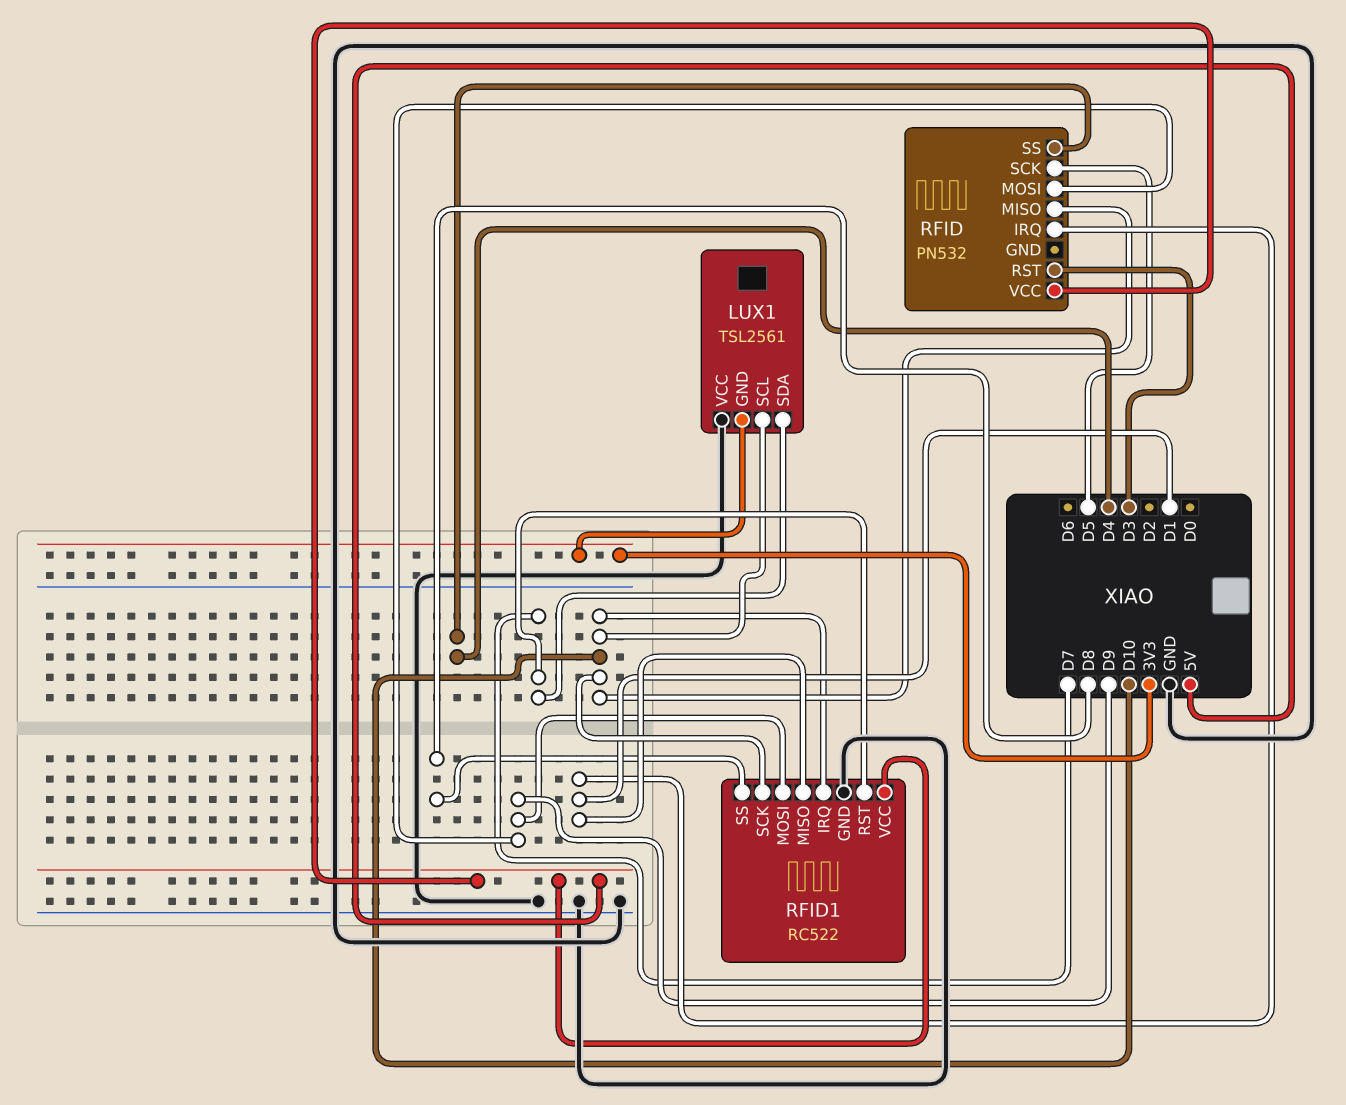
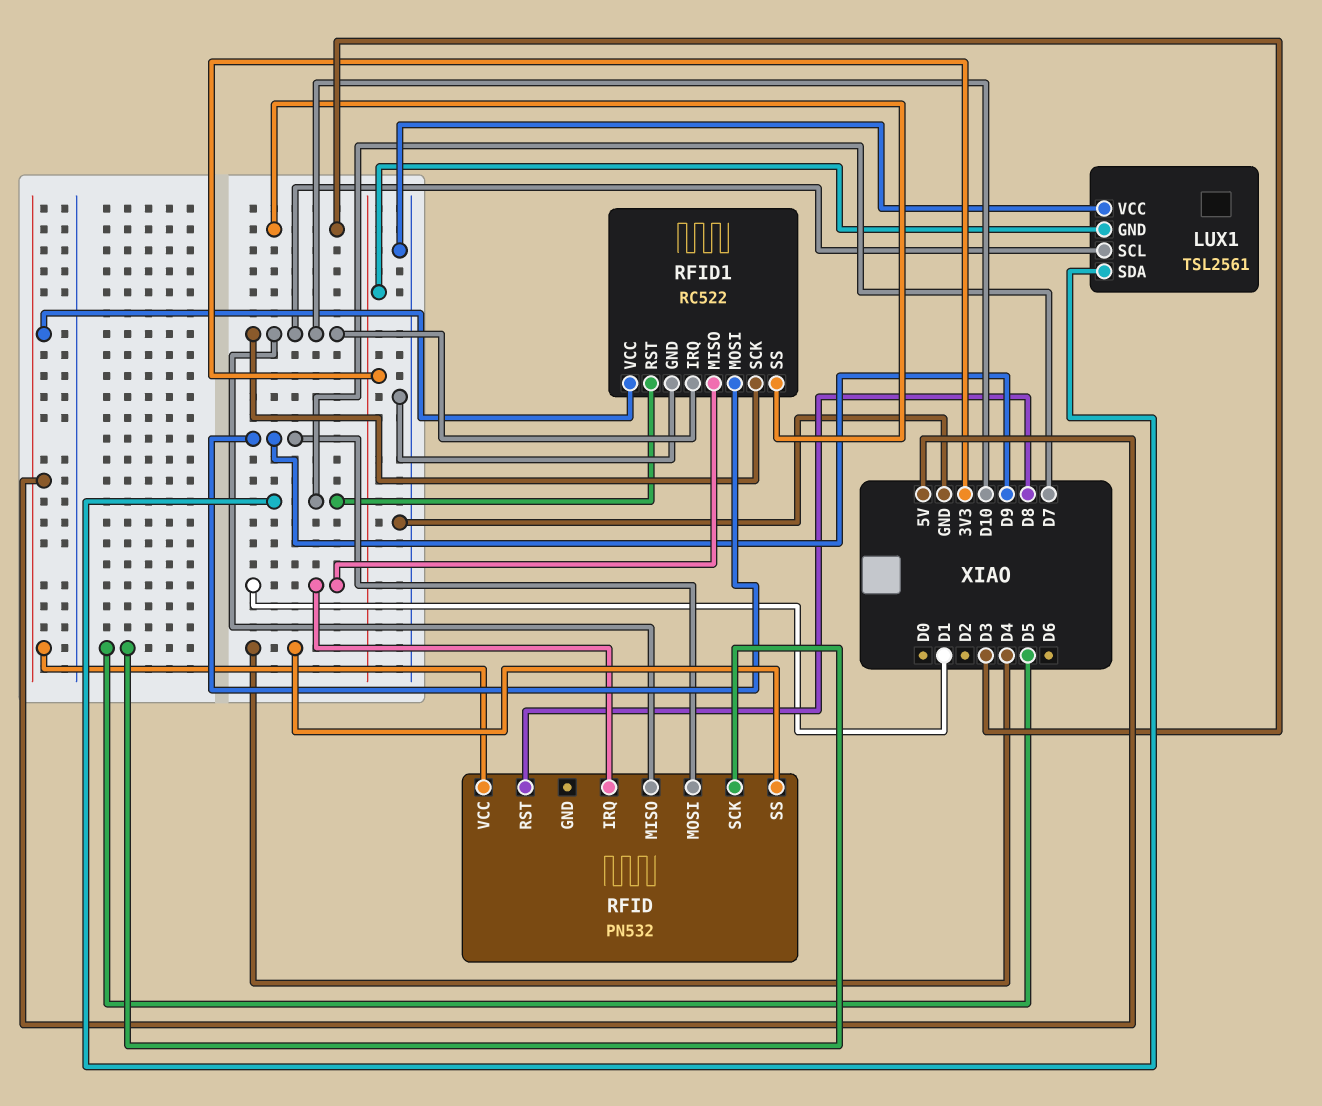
RFID pin RST: D3 -> D8
RFID1 pin SS: D8 -> D3

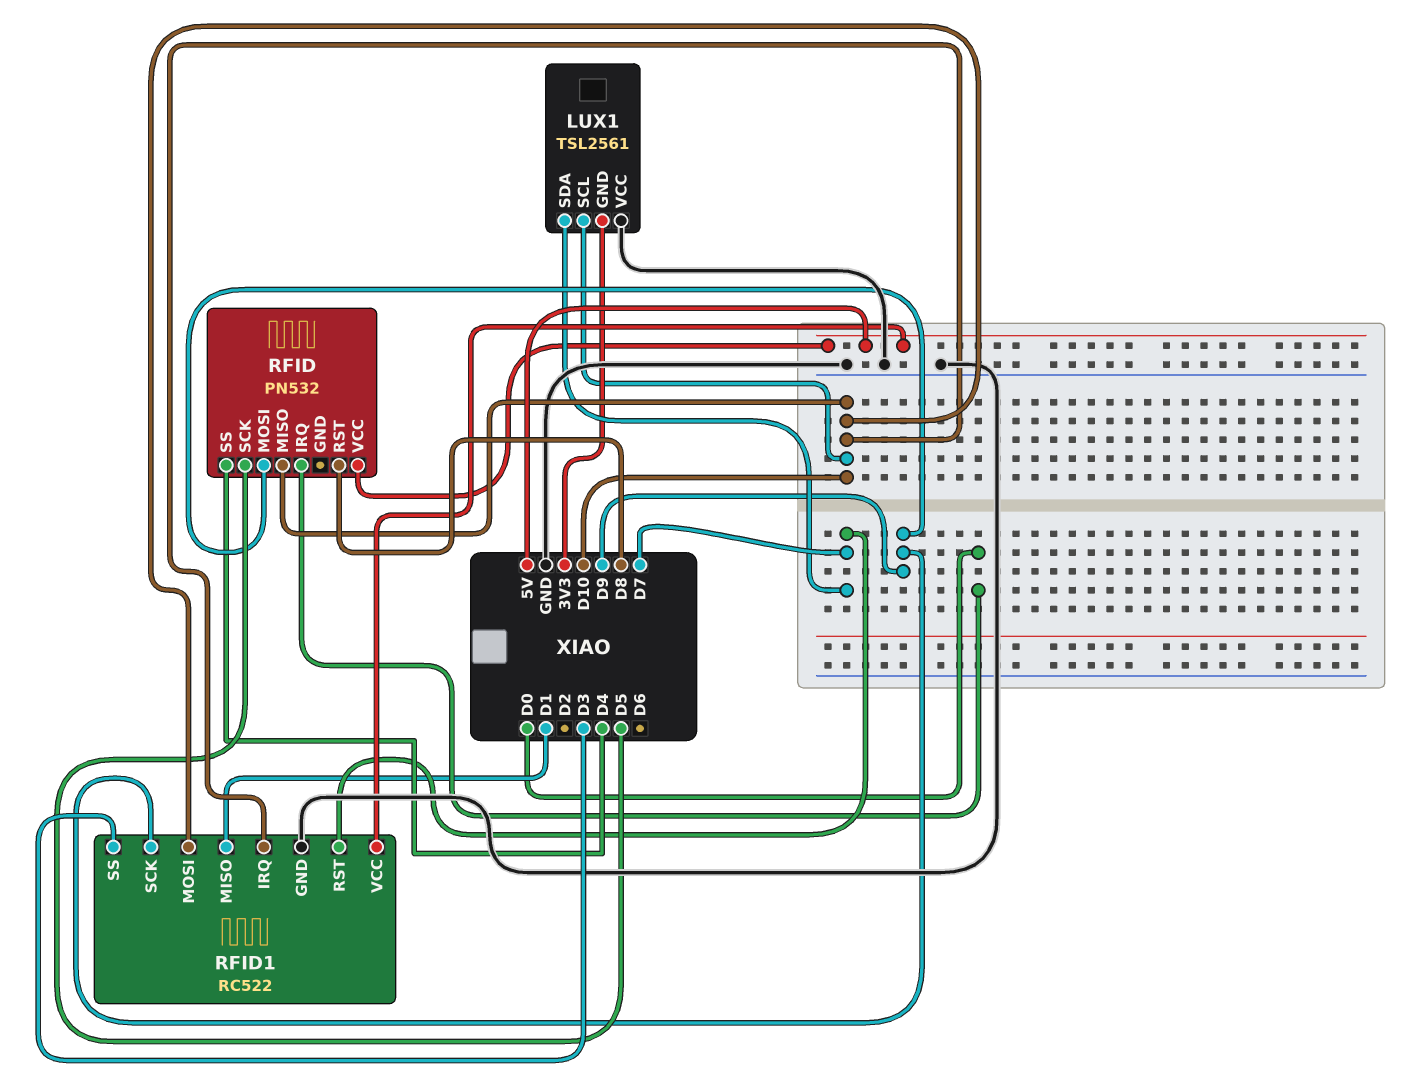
RFID pin IRQ: D1 -> D0
RFID1 pin MOSI: D9 -> D10
RFID1 pin SCK: D10 -> D9

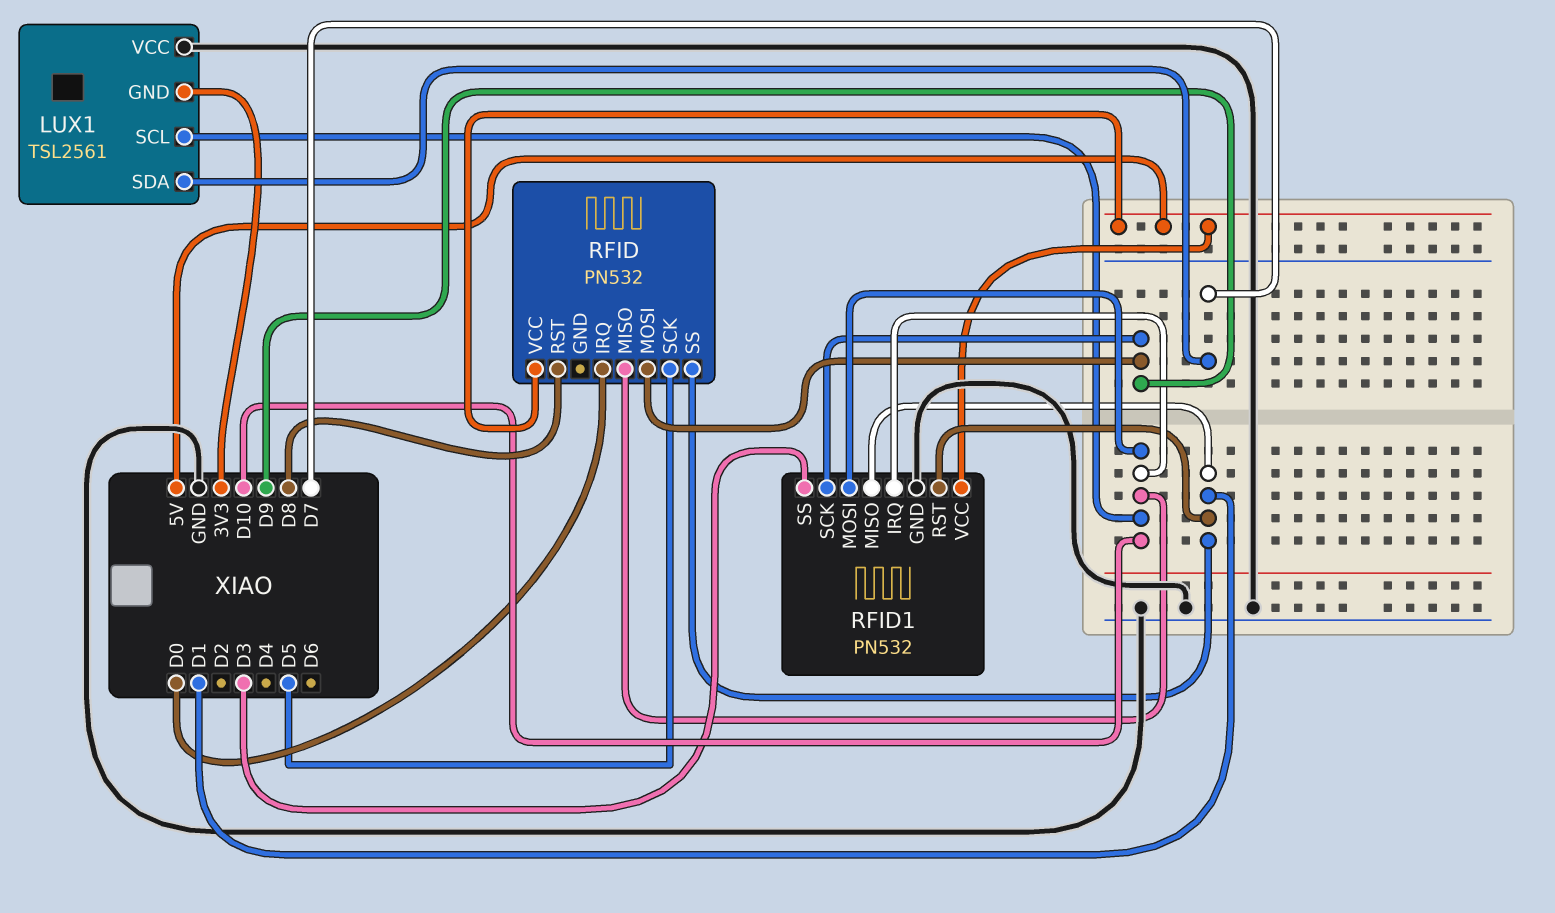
RFID pin SS: D4 -> D1
RFID1: RC522 -> PN532
RFID1 pin RST: D7 -> D1

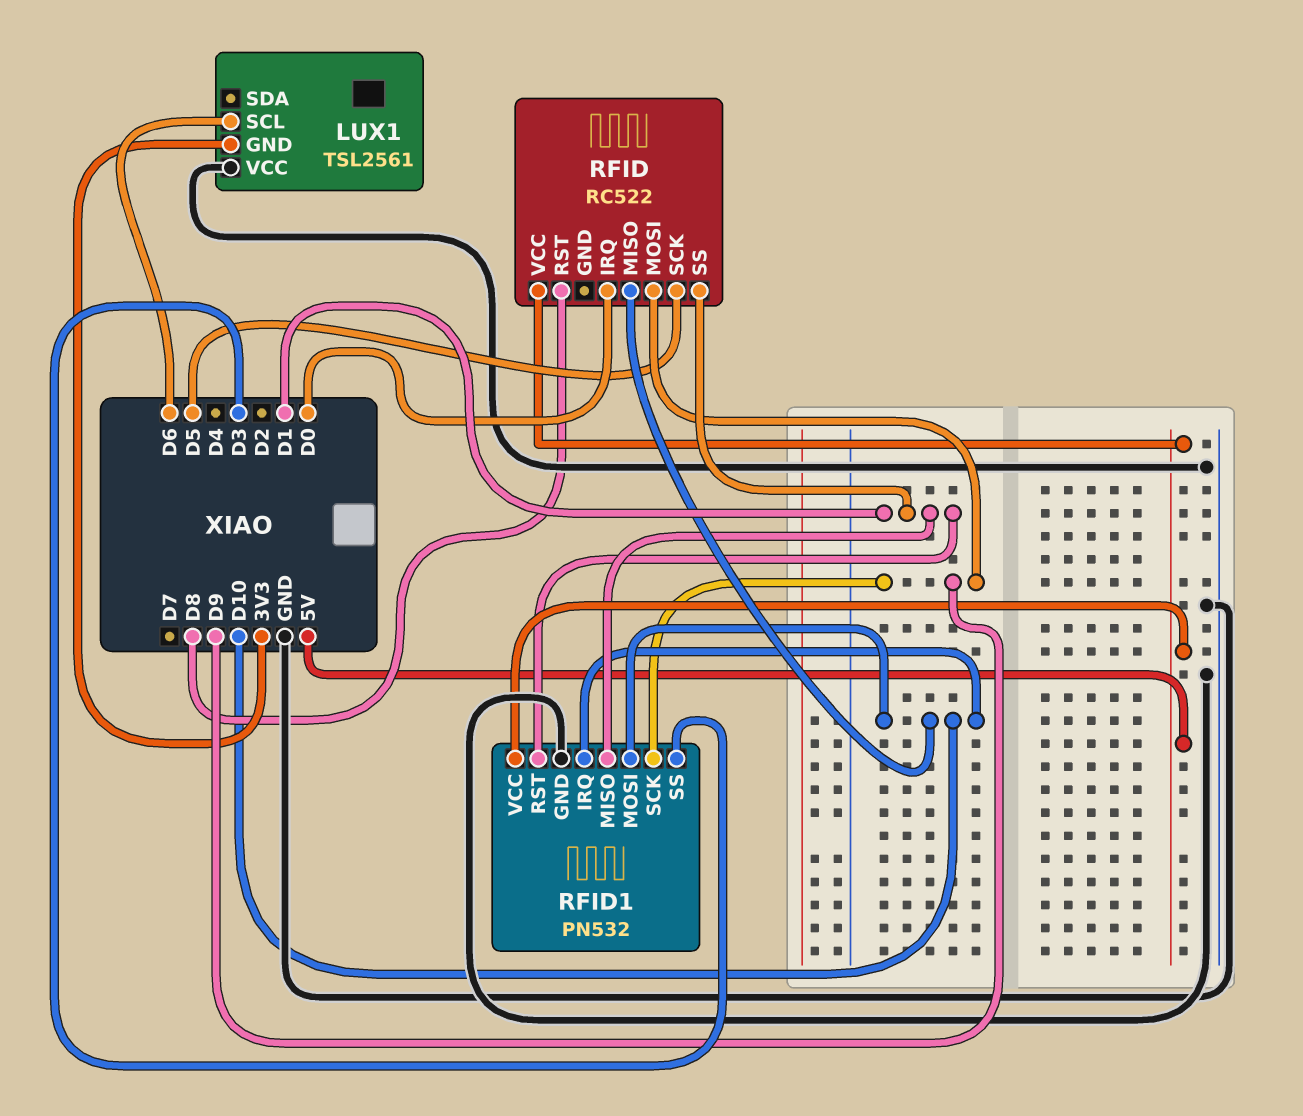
LUX1 pin SCL: D10 -> D6
LUX1 pin SDA: D7 -> none
RFID: PN532 -> RC522

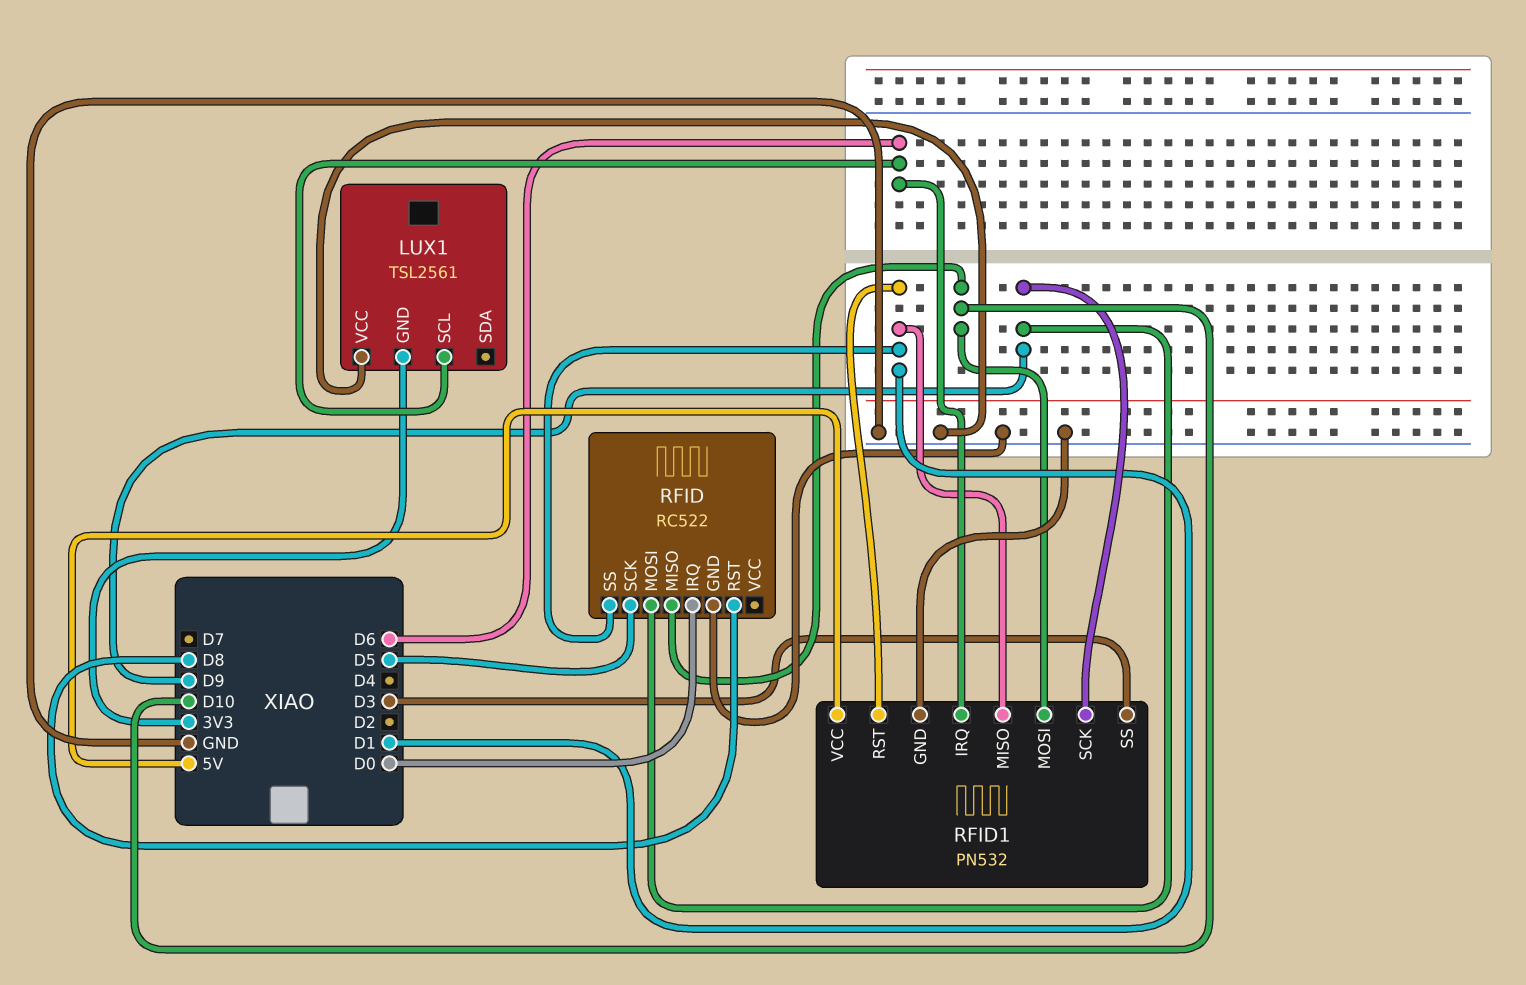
RFID pin GND: none -> GND
RFID pin VCC: 5V -> none
RFID1 pin IRQ: D10 -> D6

